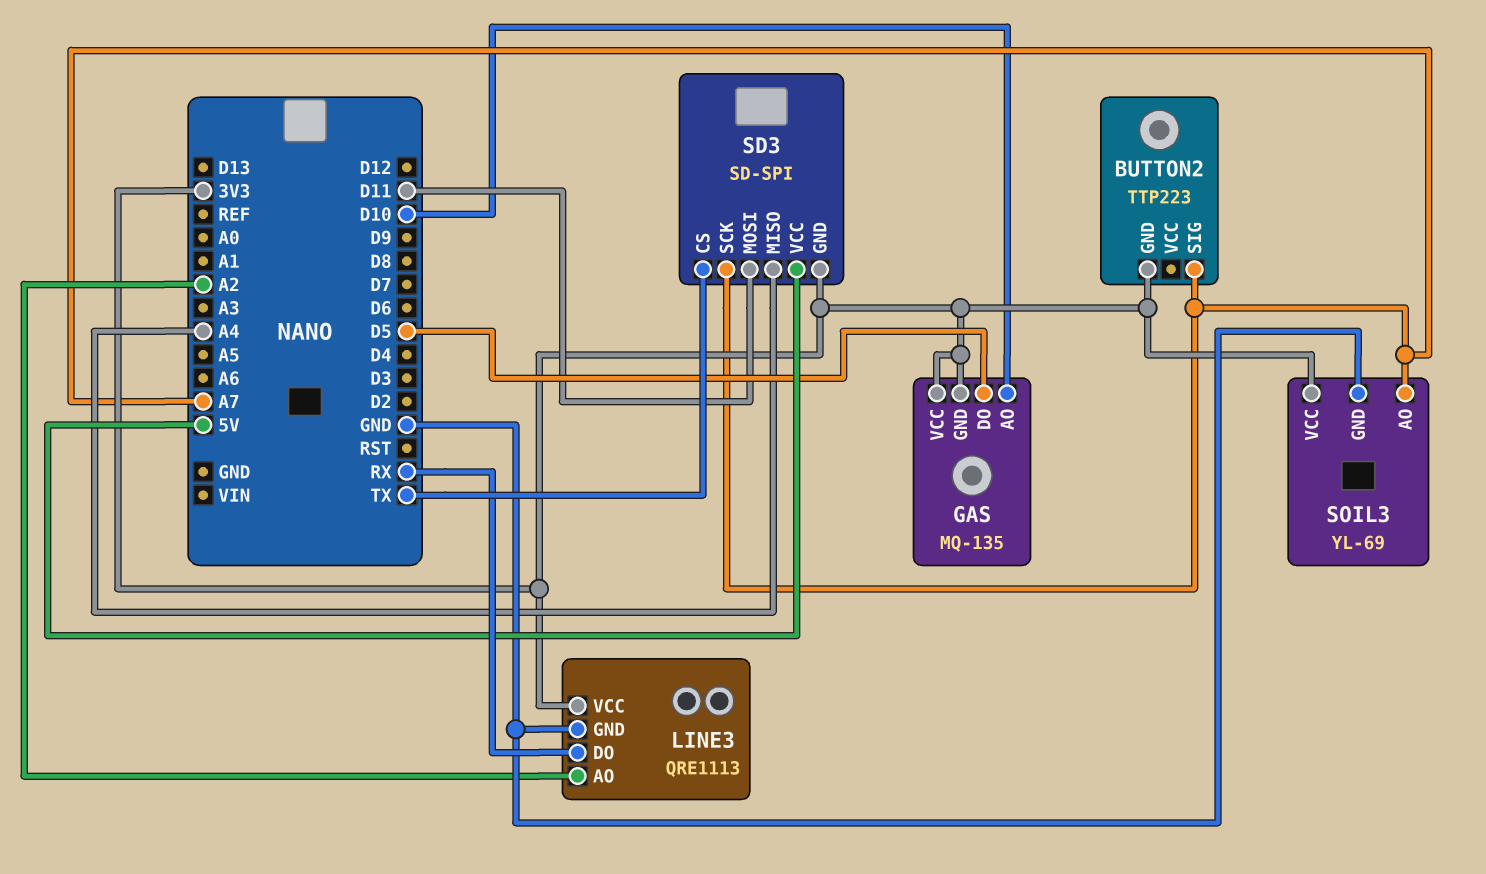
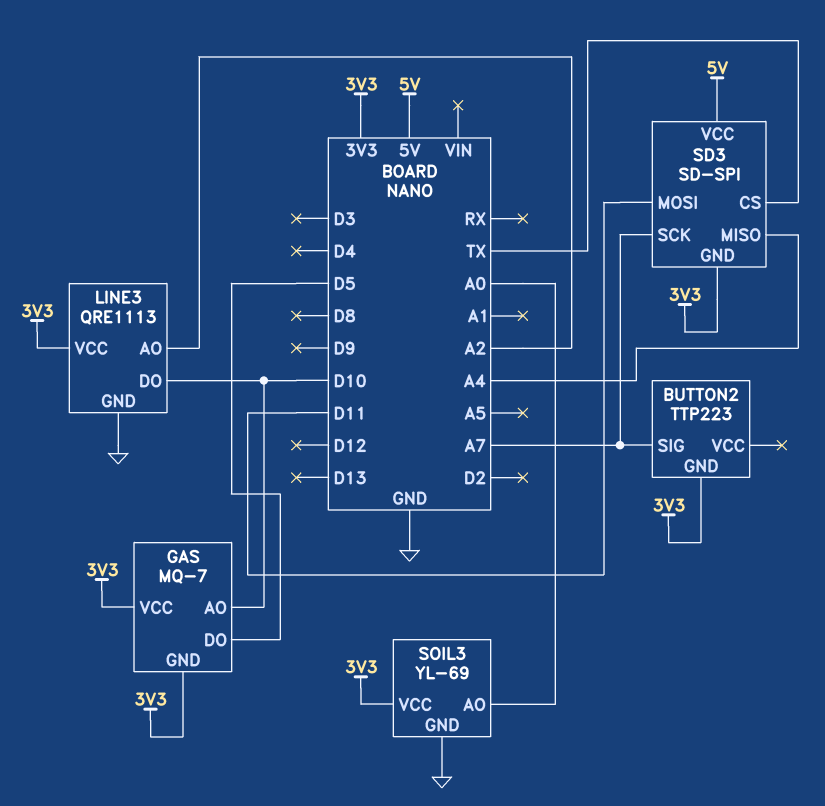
GAS: MQ-135 -> MQ-7
LINE3 pin DO: RX -> D10
SOIL3 pin AO: A7 -> A0

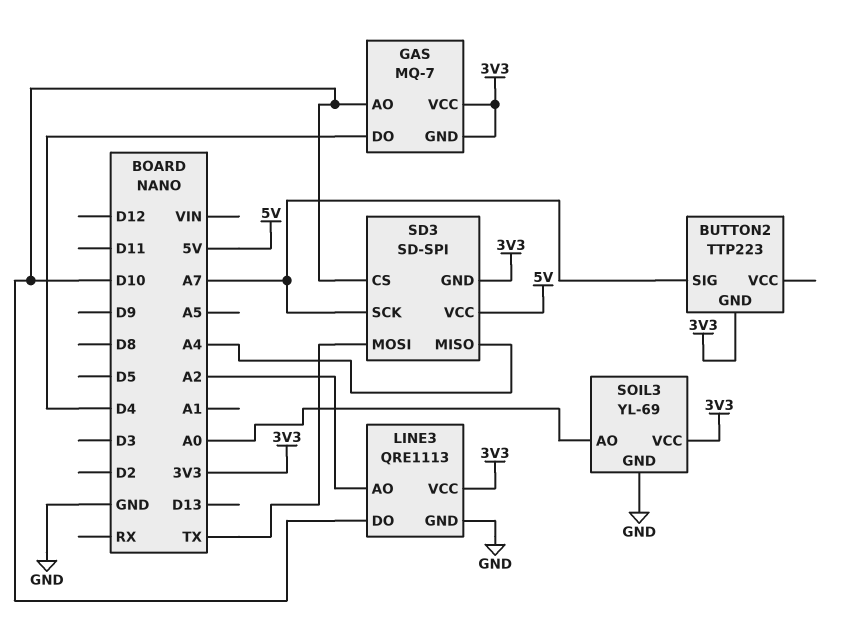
GAS pin DO: D5 -> D4
SD3 pin CS: TX -> D10
SD3 pin MOSI: D11 -> TX

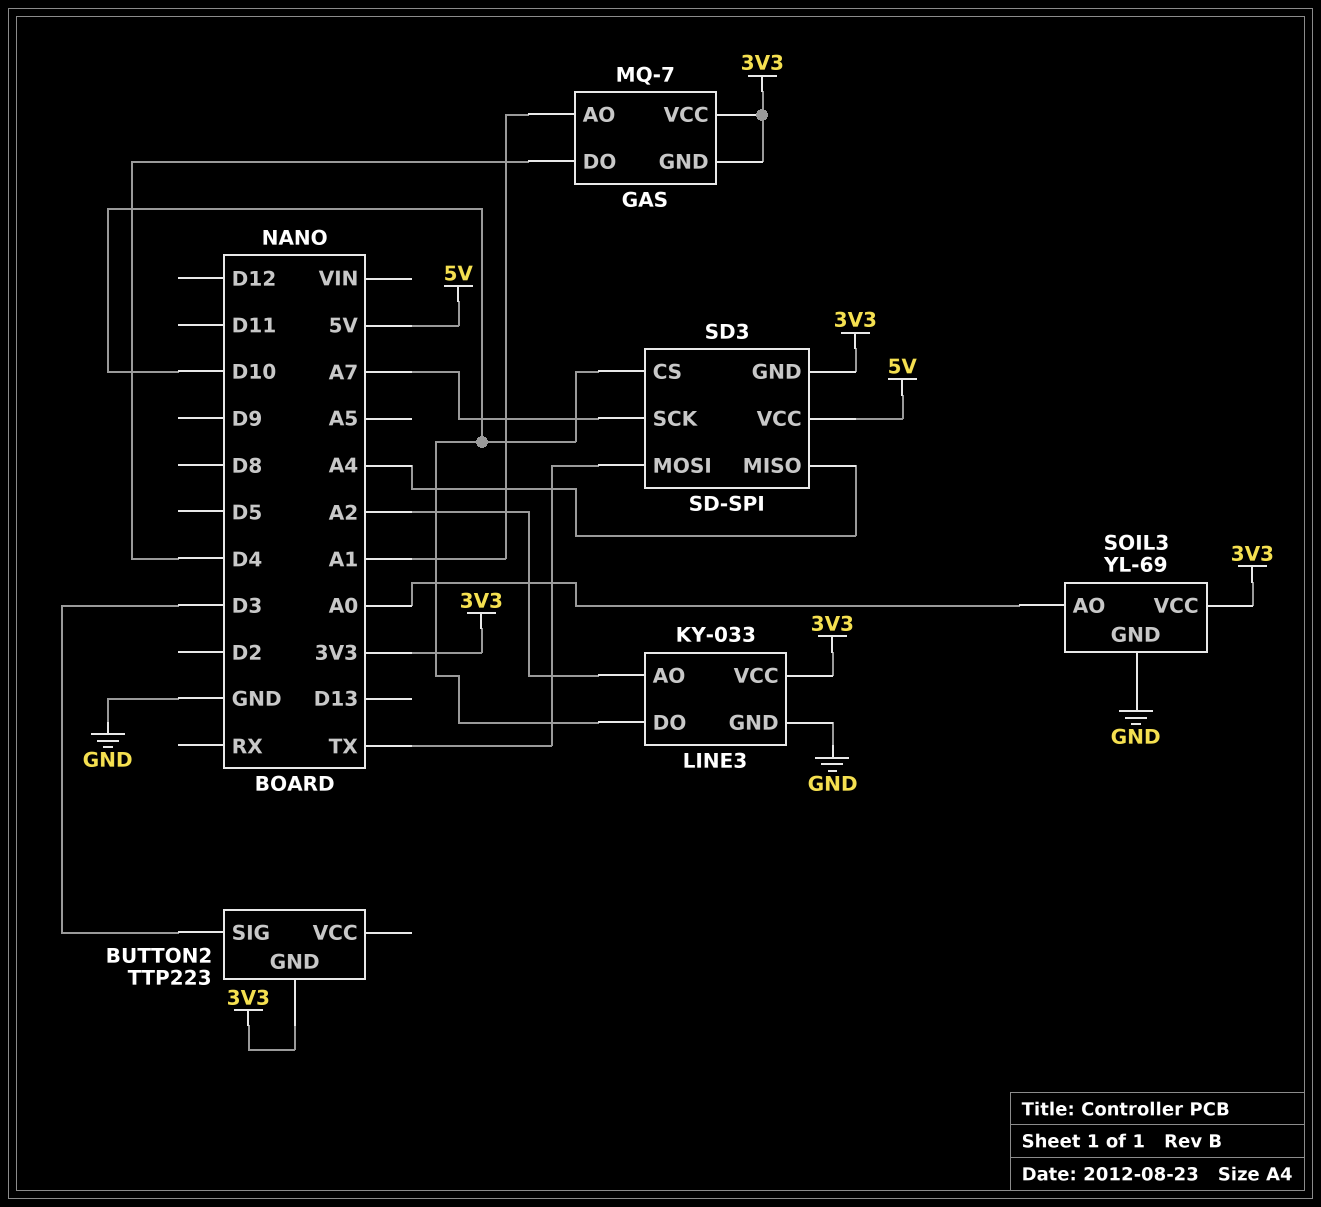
BUTTON2 pin SIG: A7 -> D3
GAS pin AO: D10 -> A1
LINE3: QRE1113 -> KY-033

